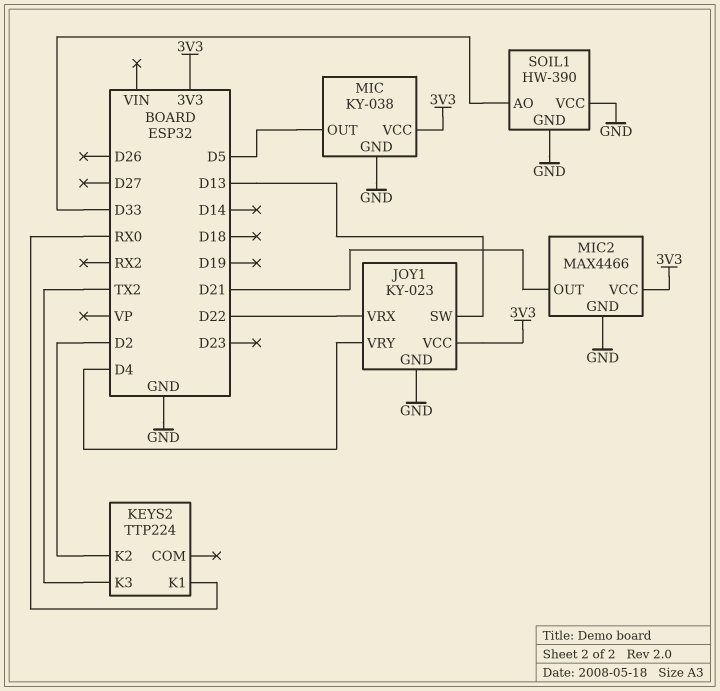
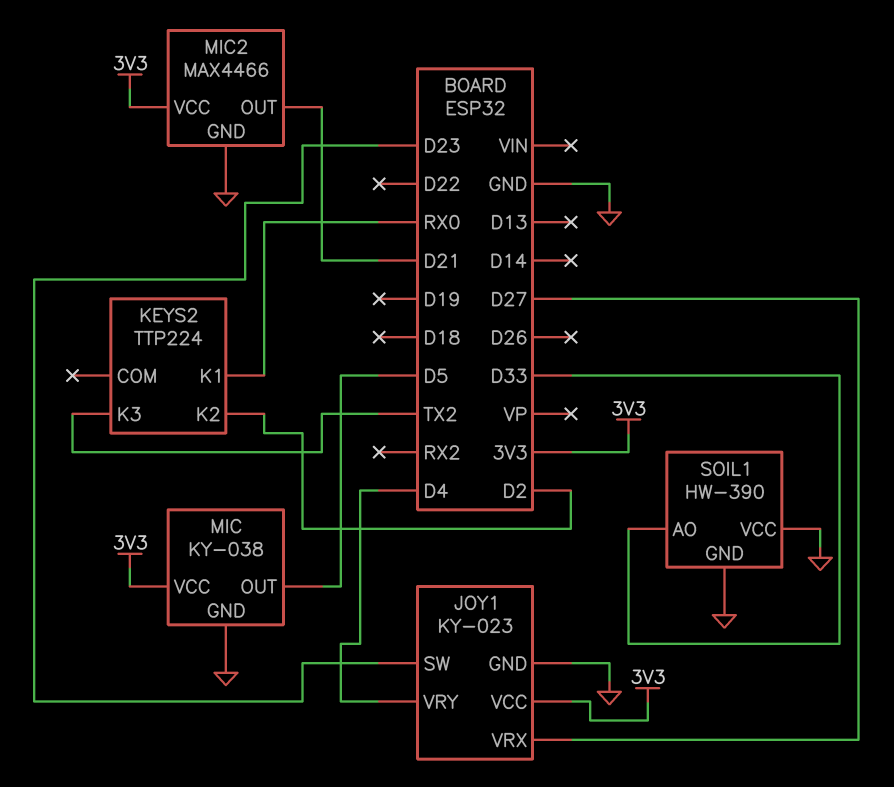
JOY1 pin SW: D13 -> D23
JOY1 pin VRX: D22 -> D27

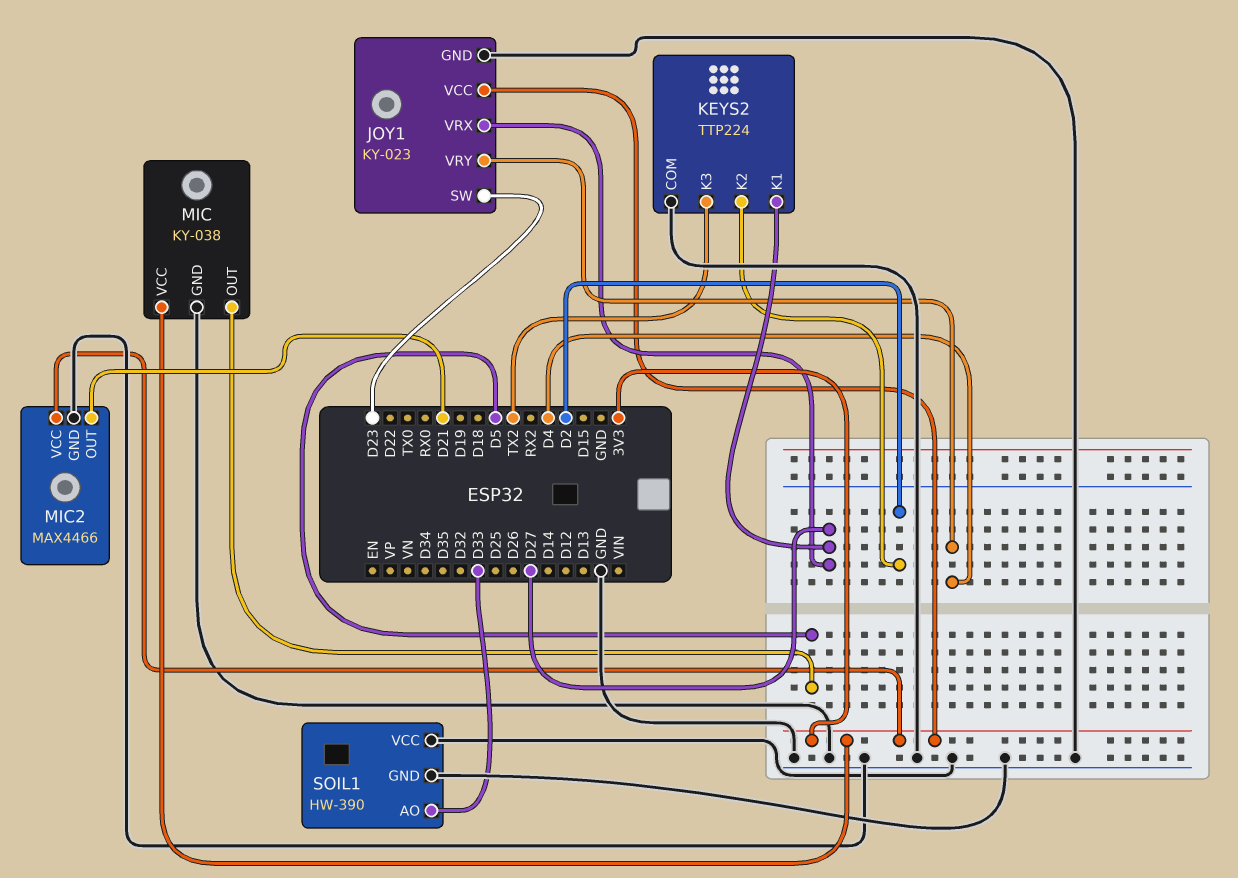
KEYS2 pin COM: none -> GND
KEYS2 pin K1: RX0 -> D27

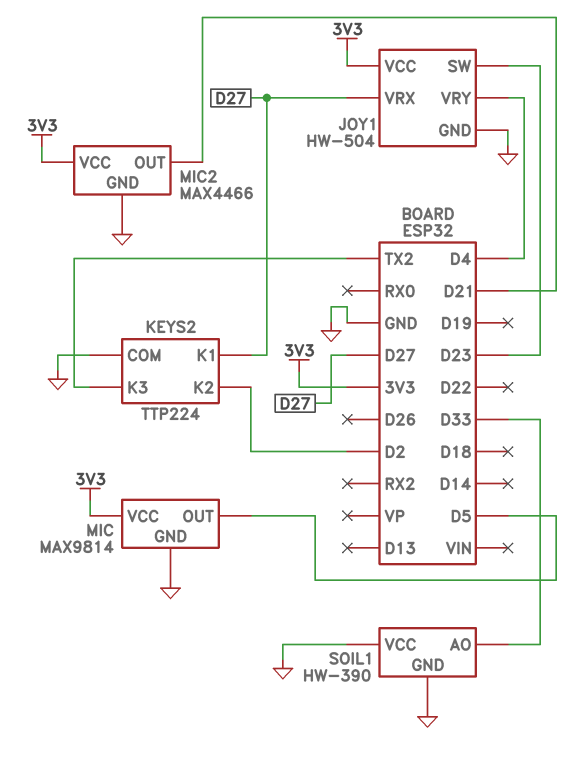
JOY1: KY-023 -> HW-504
MIC: KY-038 -> MAX9814

